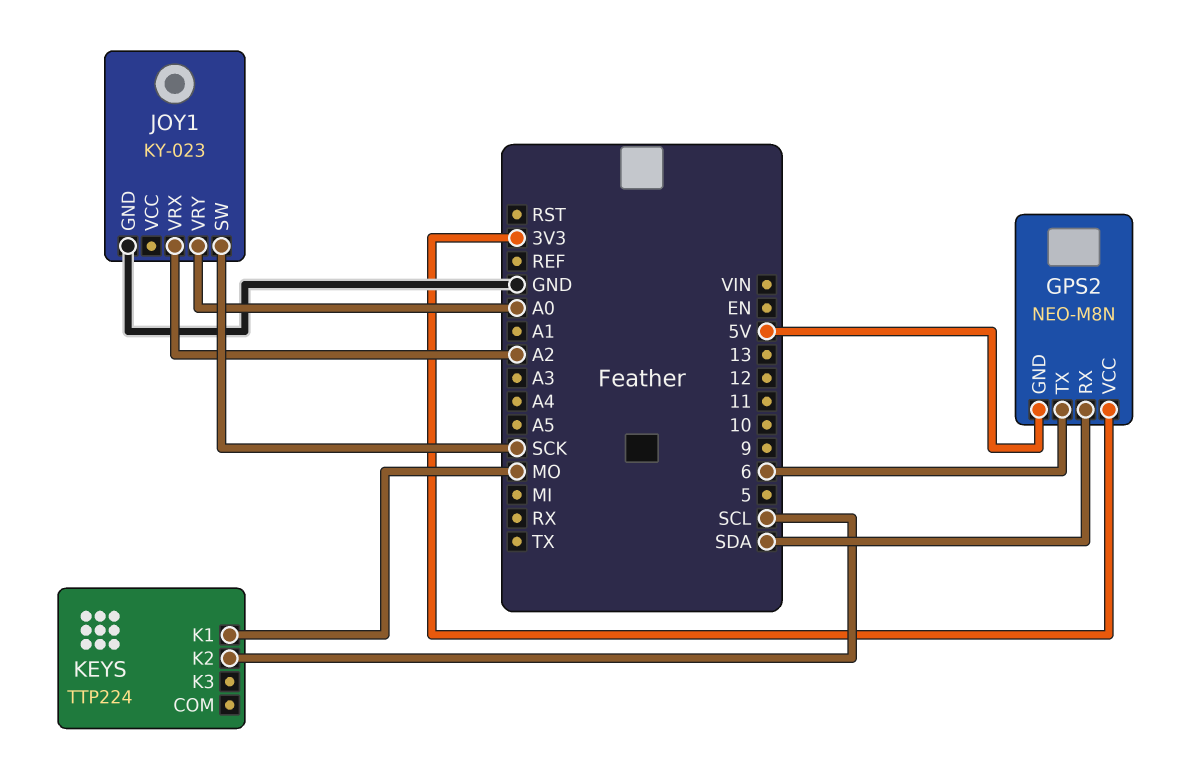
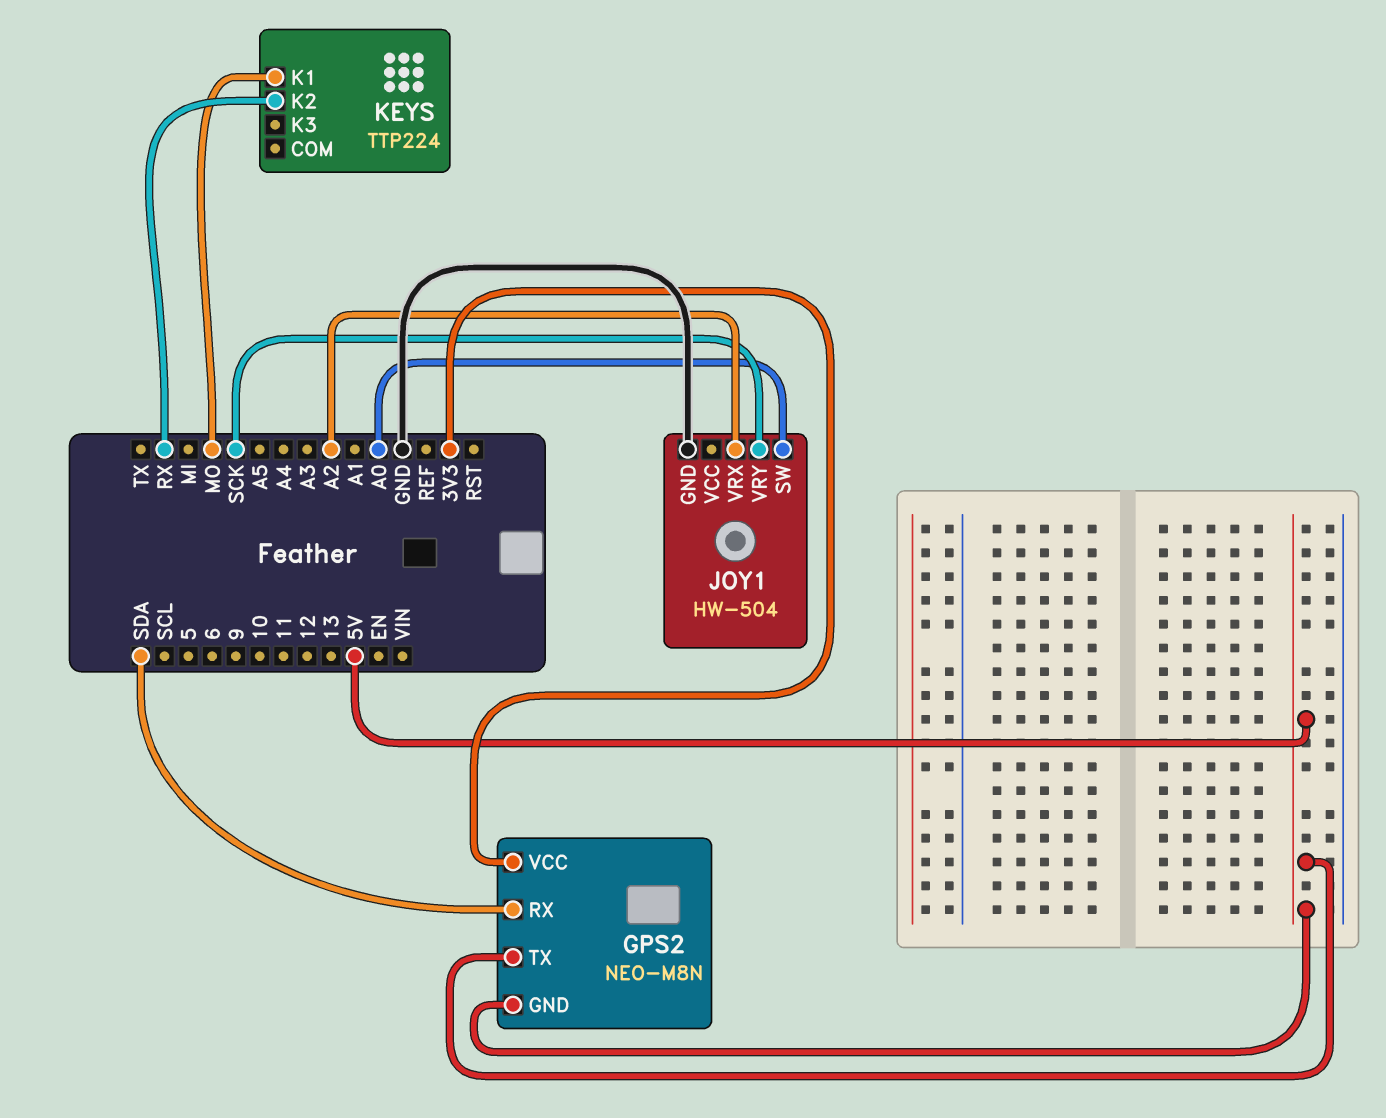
GPS2 pin TX: 6 -> 5V
JOY1: KY-023 -> HW-504
JOY1 pin SW: SCK -> A0
JOY1 pin VRY: A0 -> SCK
KEYS pin K2: SCL -> RX

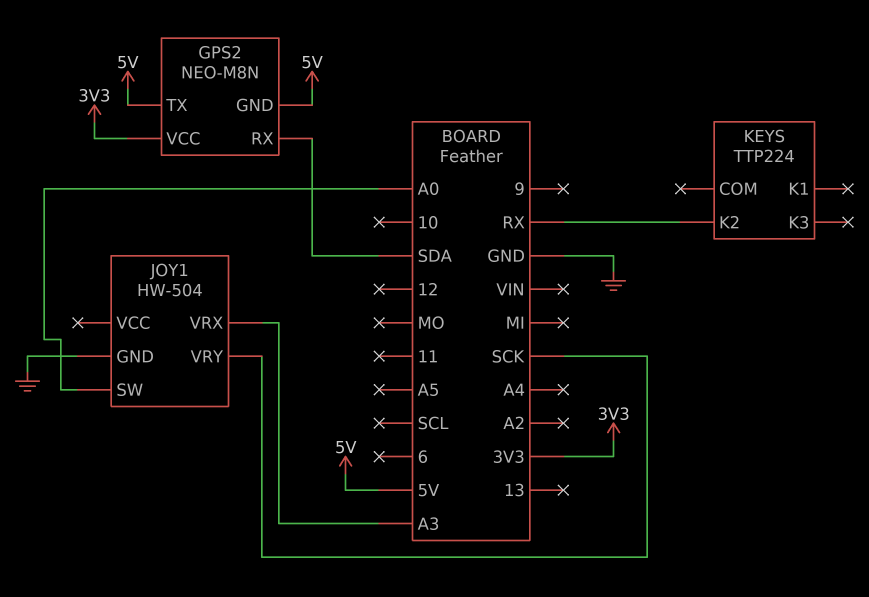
JOY1 pin VRX: A2 -> A3
KEYS pin K1: MO -> none

